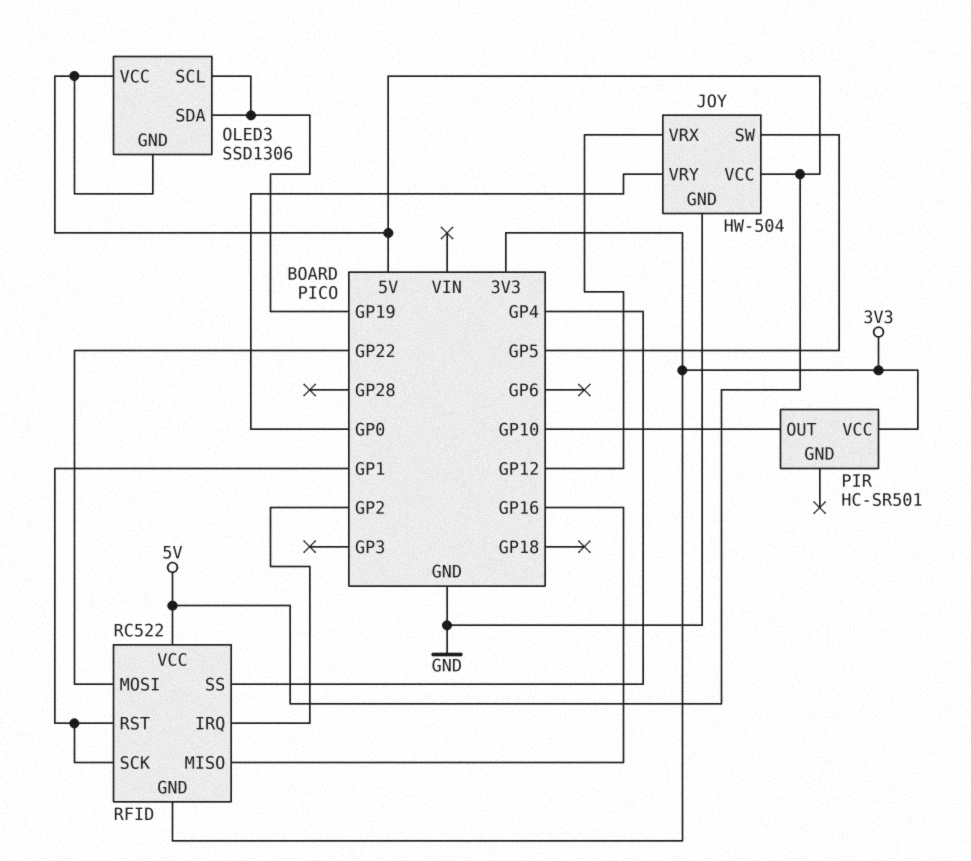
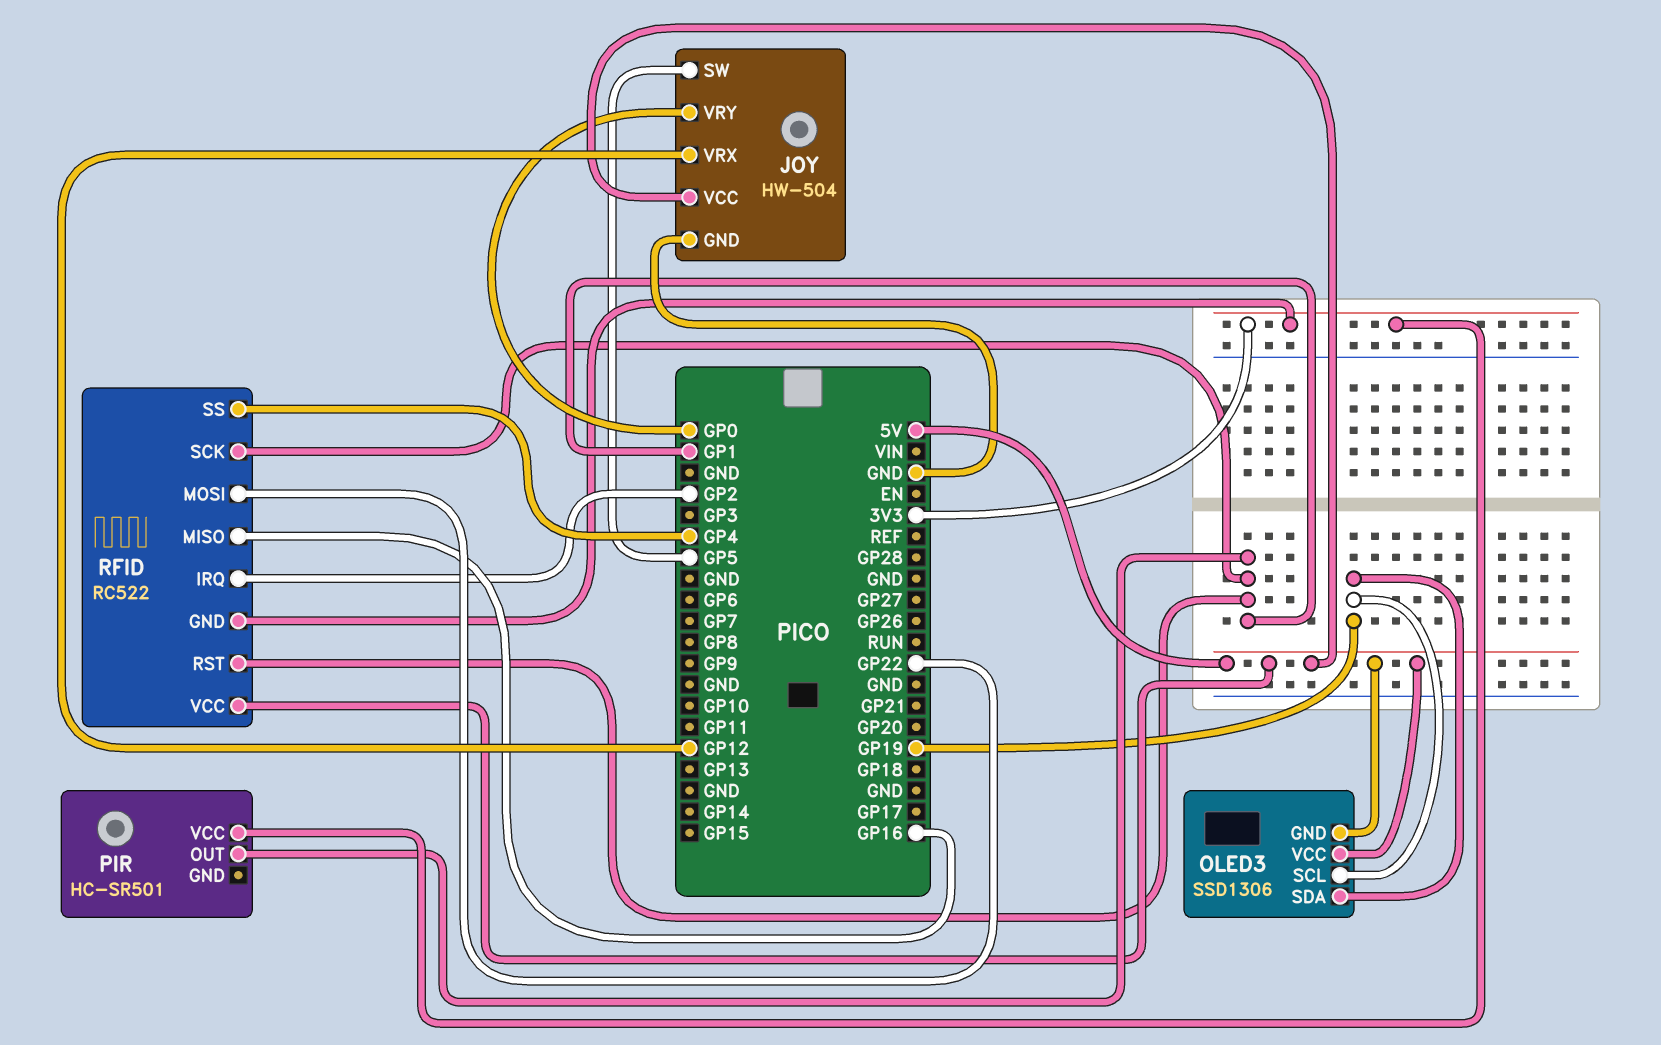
PIR pin OUT: GP10 -> GP1

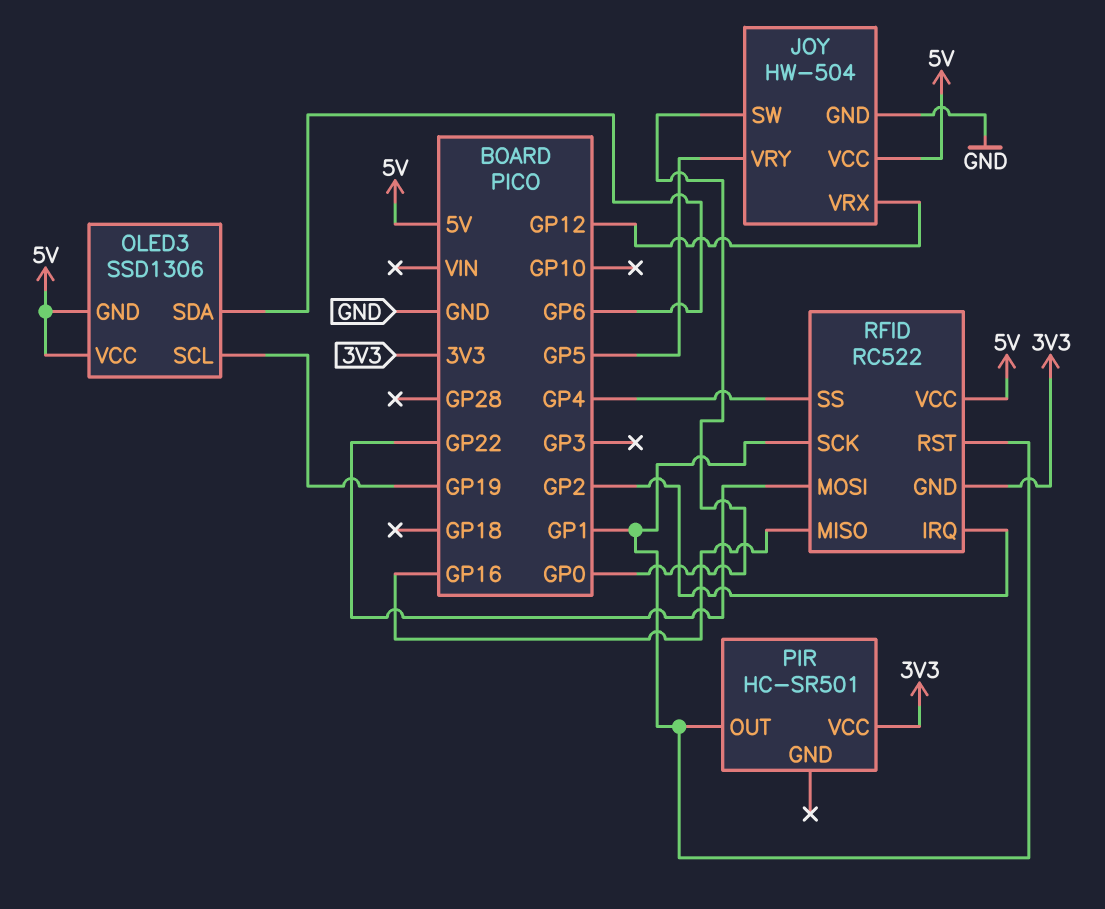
JOY pin SW: GP5 -> GP0
JOY pin VRY: GP0 -> GP5
OLED3 pin SDA: GP19 -> GP6

